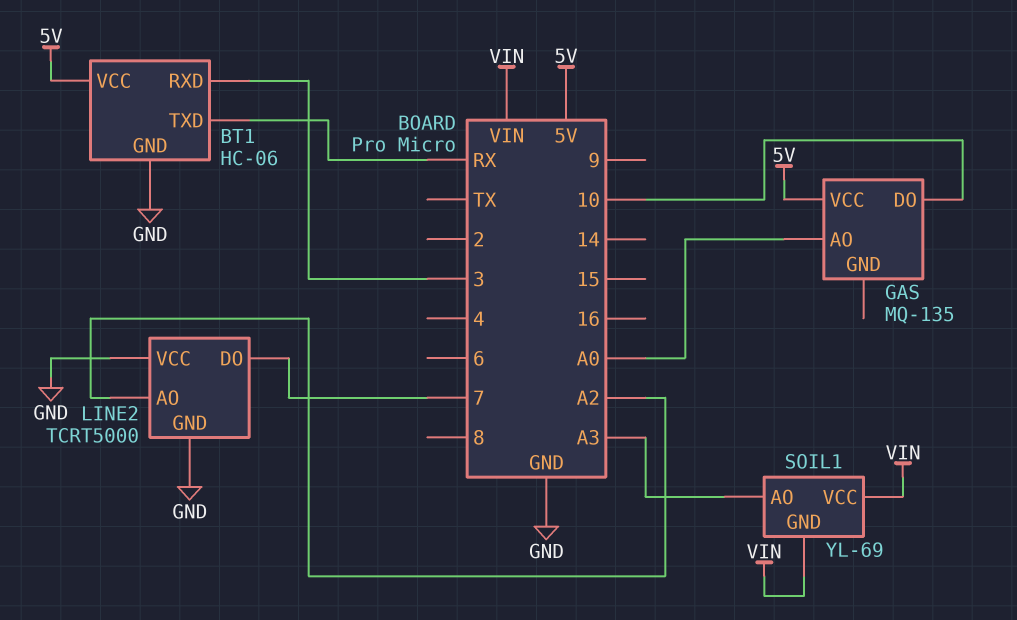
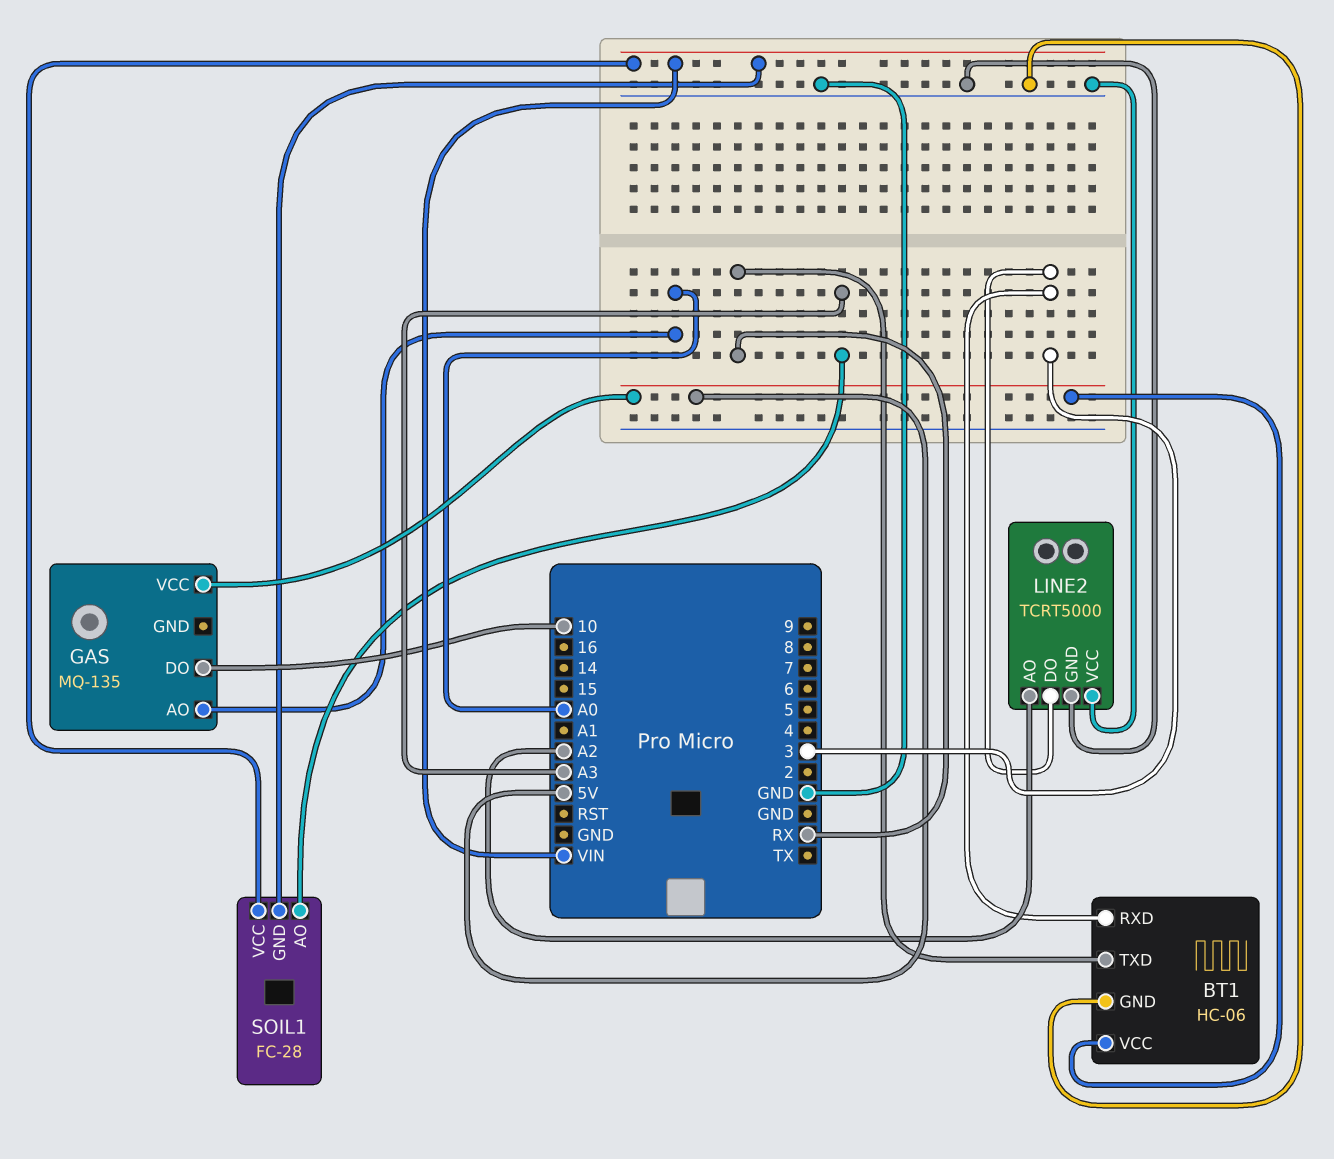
LINE2 pin DO: 7 -> 3
SOIL1: YL-69 -> FC-28

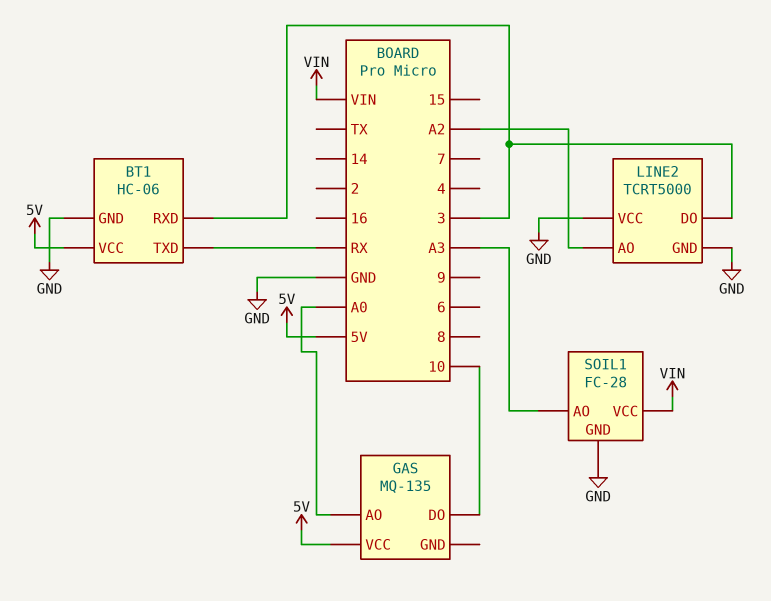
SOIL1 pin GND: VIN -> GND

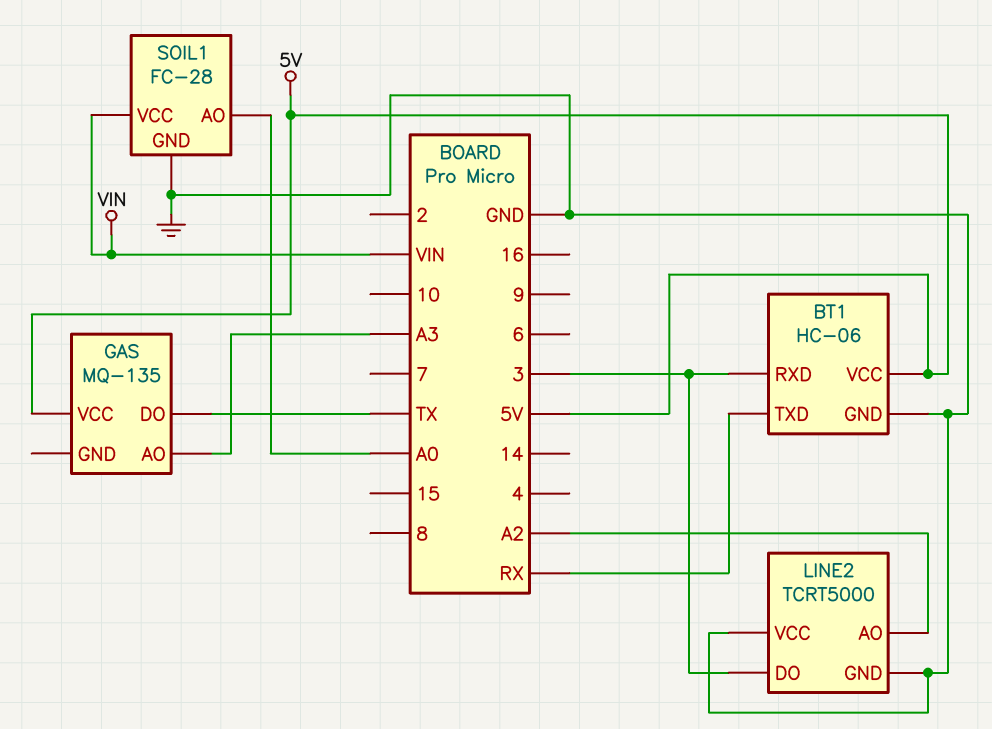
GAS pin AO: A0 -> A3
GAS pin DO: 10 -> TX
SOIL1 pin AO: A3 -> A0

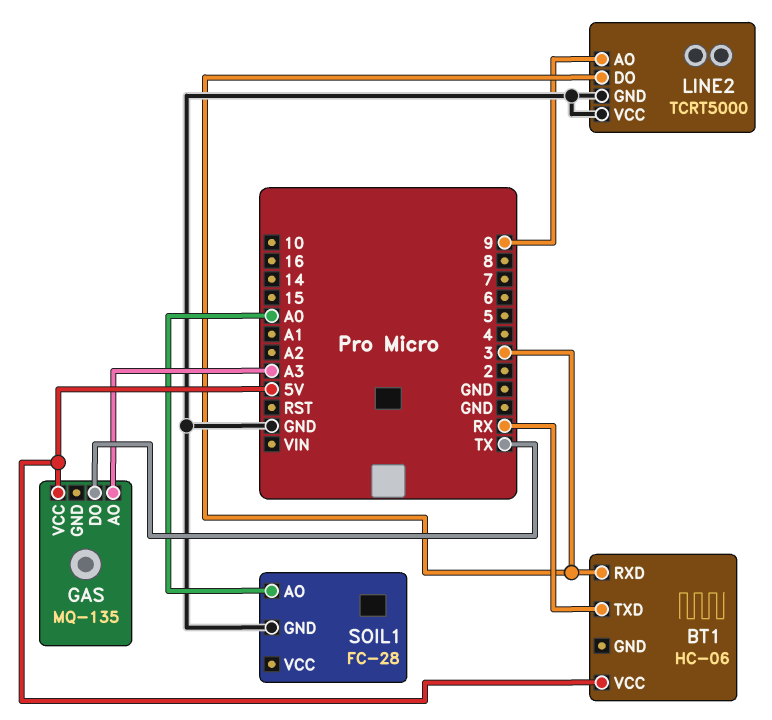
BT1 pin GND: GND -> none
LINE2 pin AO: A2 -> 9
SOIL1 pin VCC: VIN -> none

